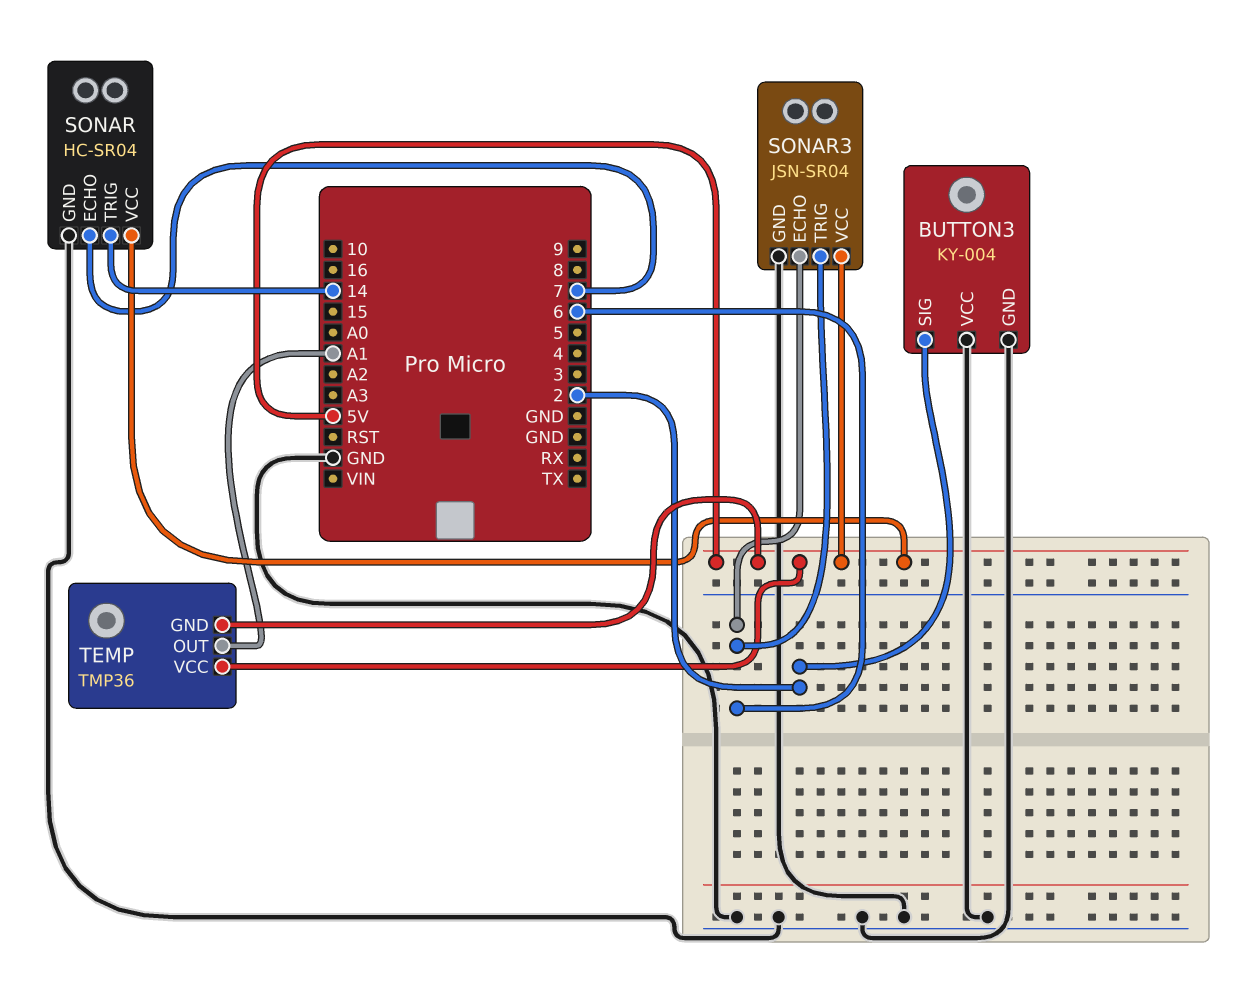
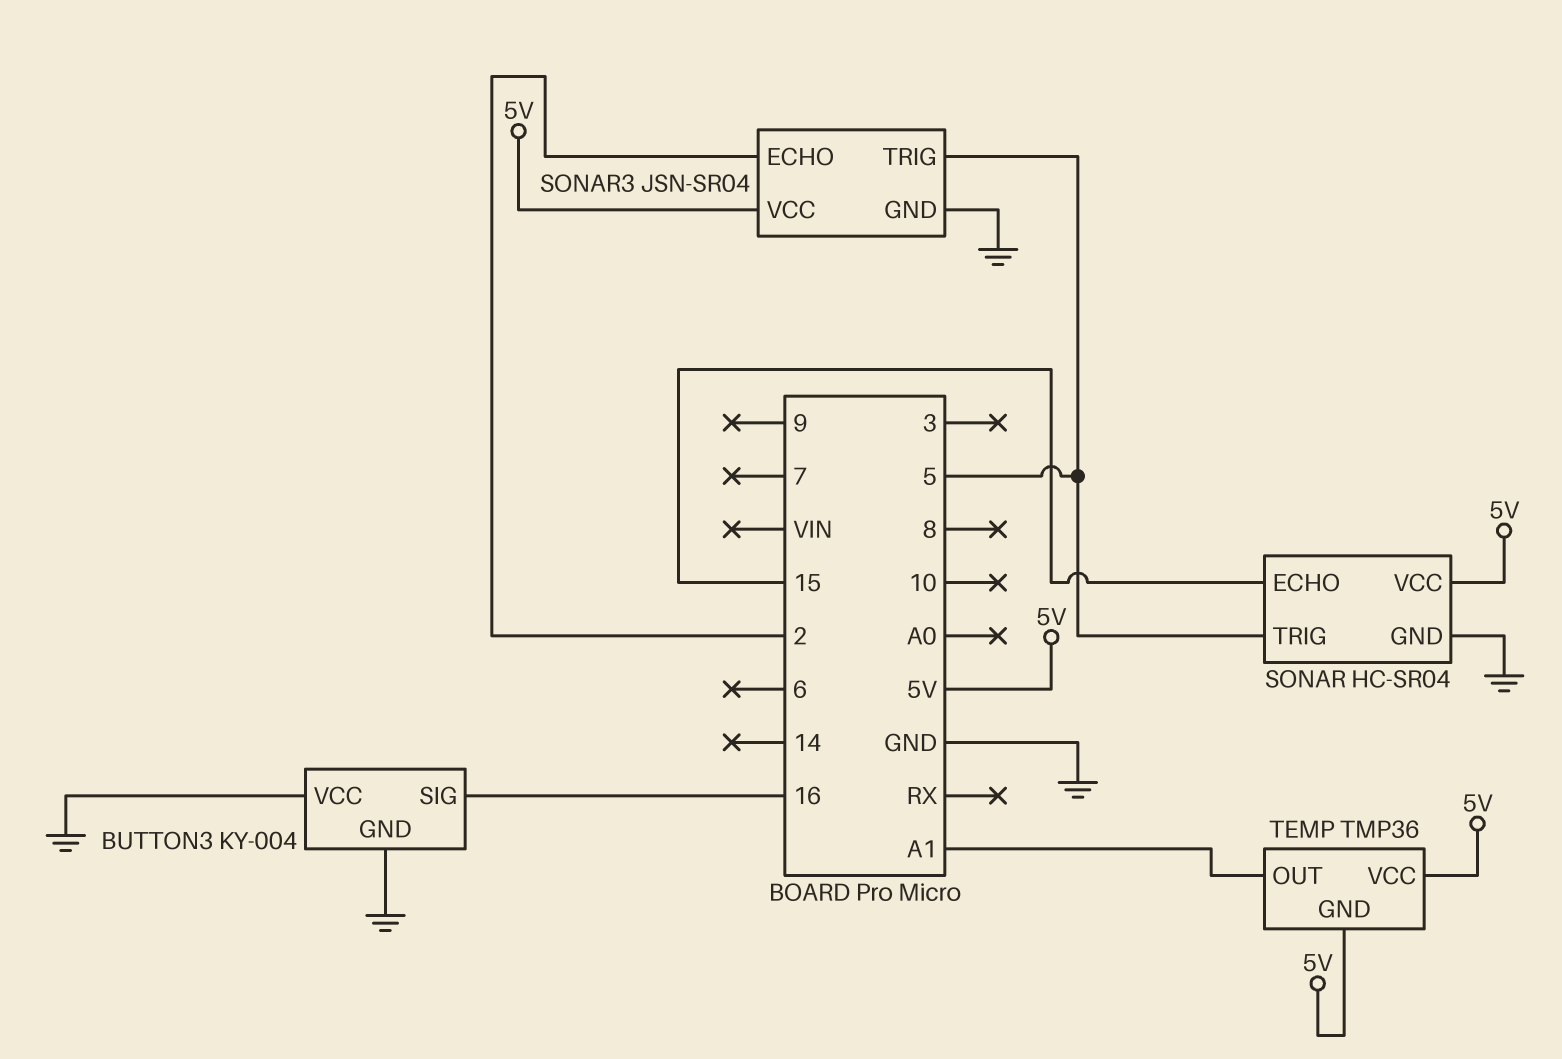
BUTTON3 pin SIG: 2 -> 16
SONAR pin ECHO: 7 -> 15
SONAR pin TRIG: 14 -> 5
SONAR3 pin ECHO: 6 -> 2
SONAR3 pin TRIG: 6 -> 5

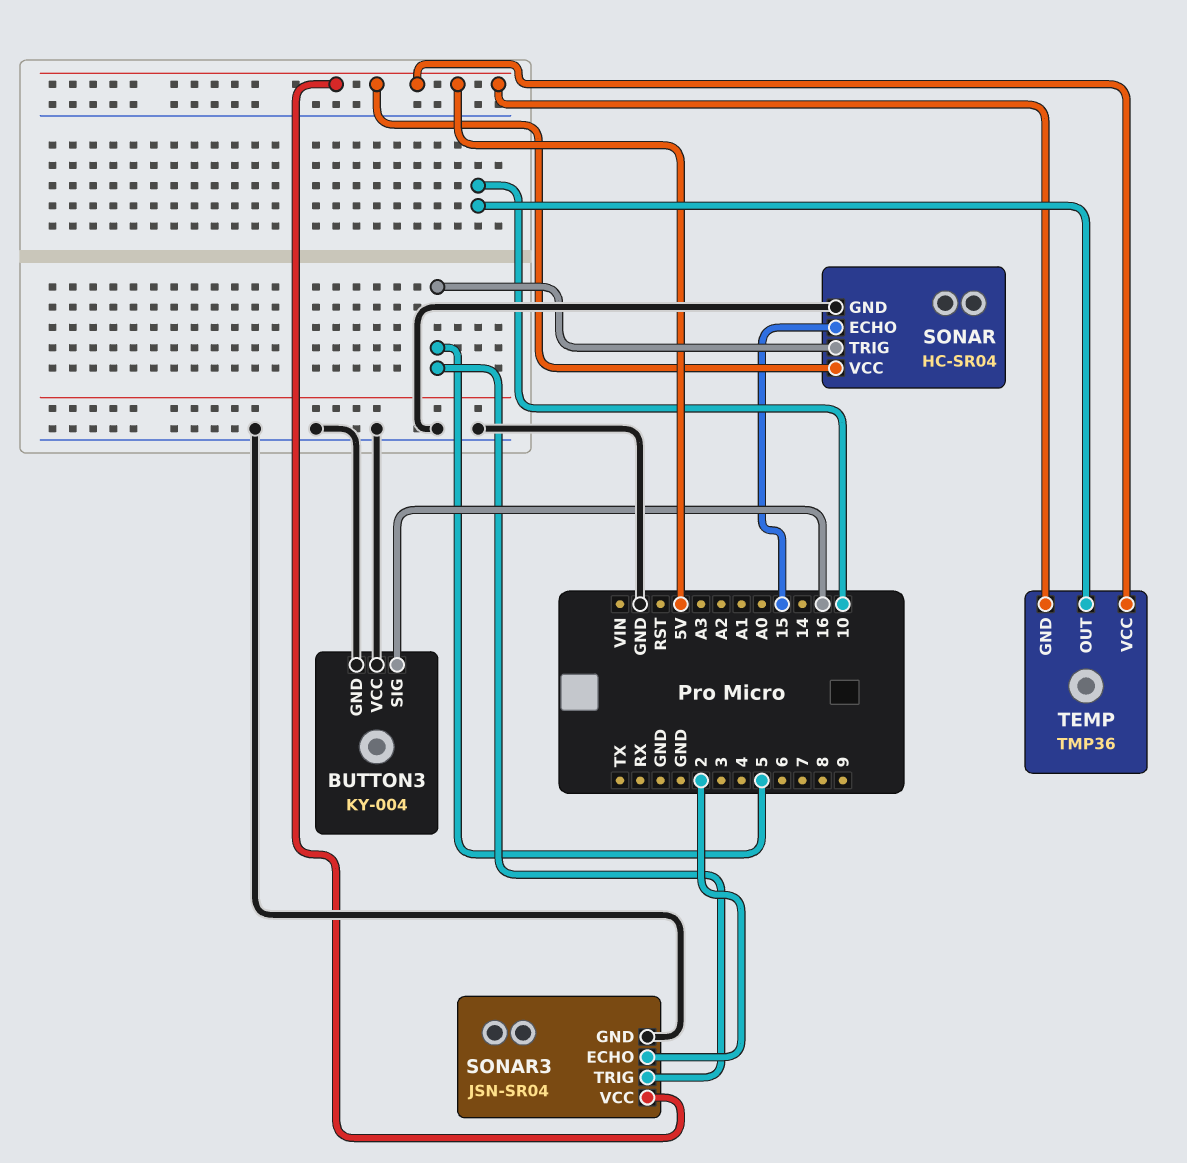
TEMP pin OUT: A1 -> 10

